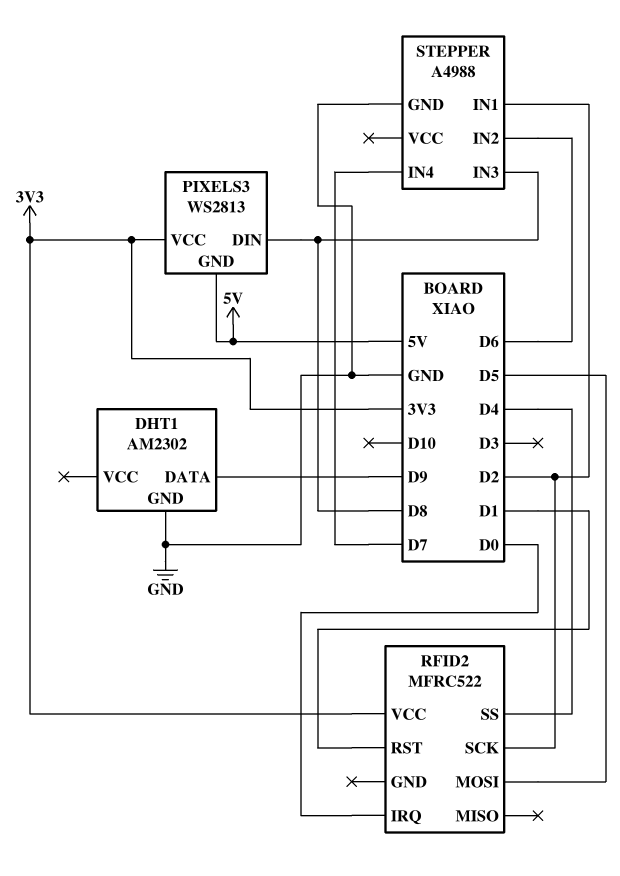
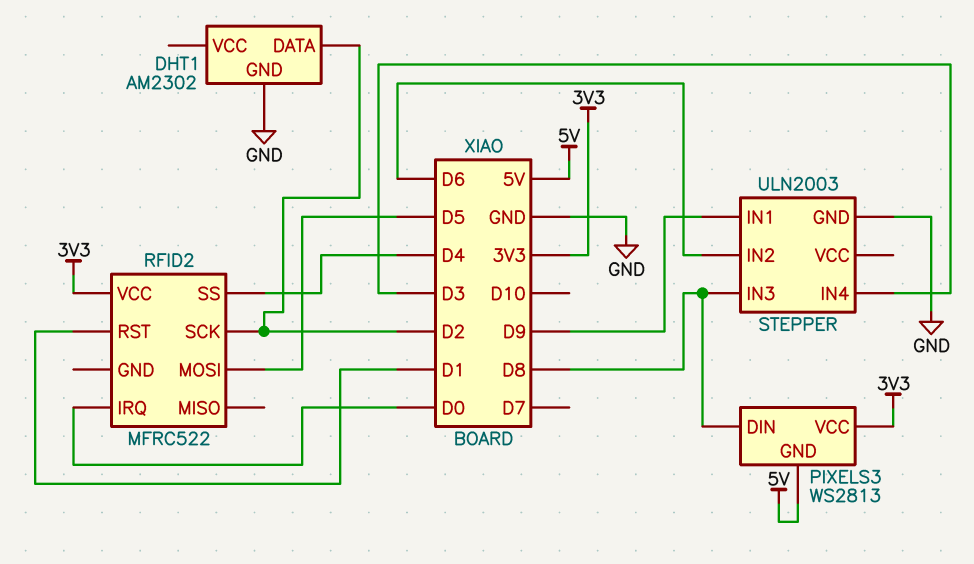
DHT1 pin DATA: D9 -> D2
STEPPER: A4988 -> ULN2003
STEPPER pin IN1: D2 -> D9
STEPPER pin IN4: D7 -> D3

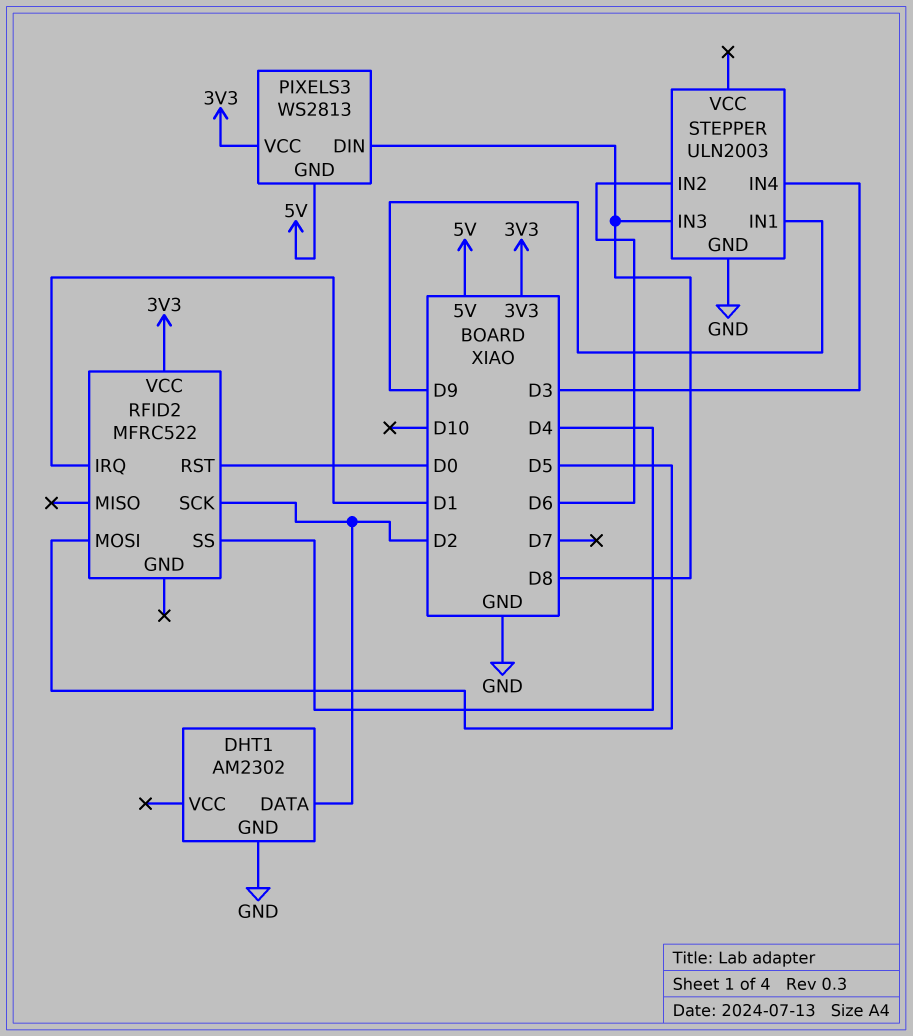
RFID2 pin IRQ: D0 -> D1
RFID2 pin RST: D1 -> D0

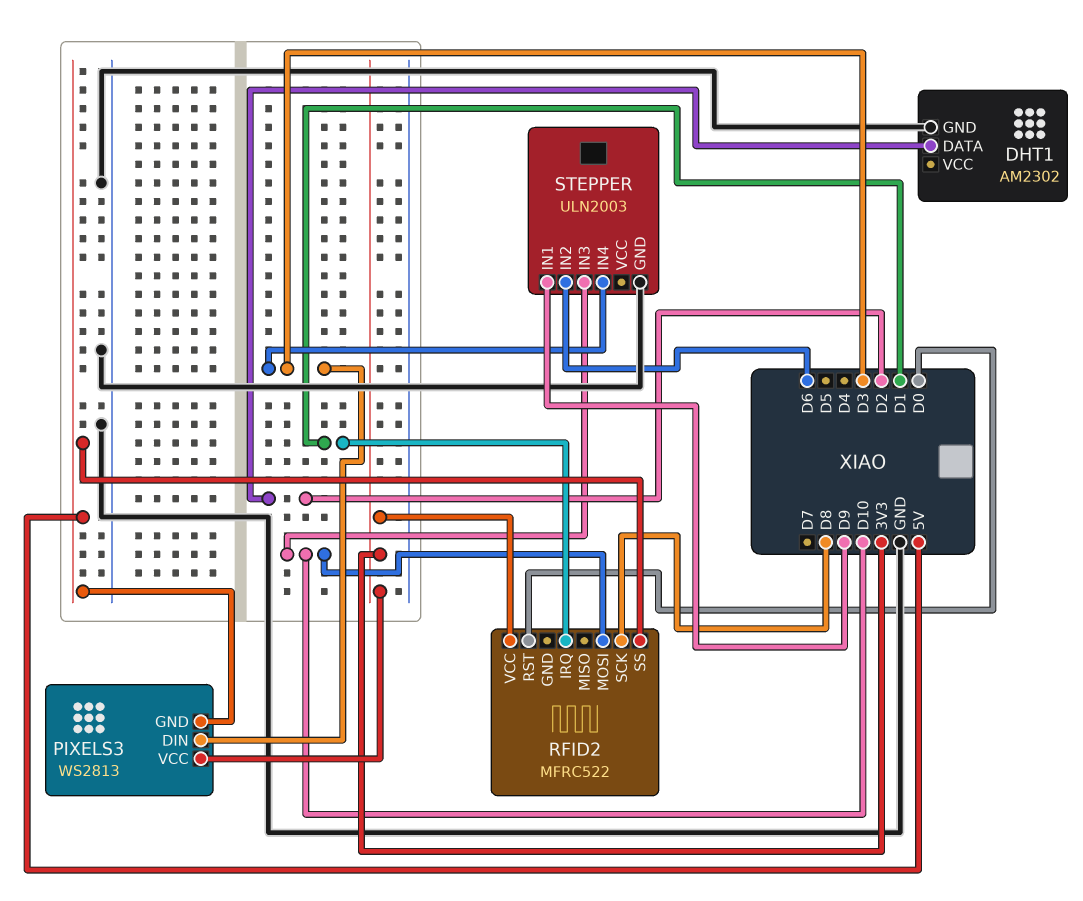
PIXELS3 pin DIN: D8 -> D3
RFID2 pin MOSI: D5 -> D10
RFID2 pin SCK: D2 -> D8
RFID2 pin SS: D4 -> 5V
STEPPER pin IN3: D8 -> D10

